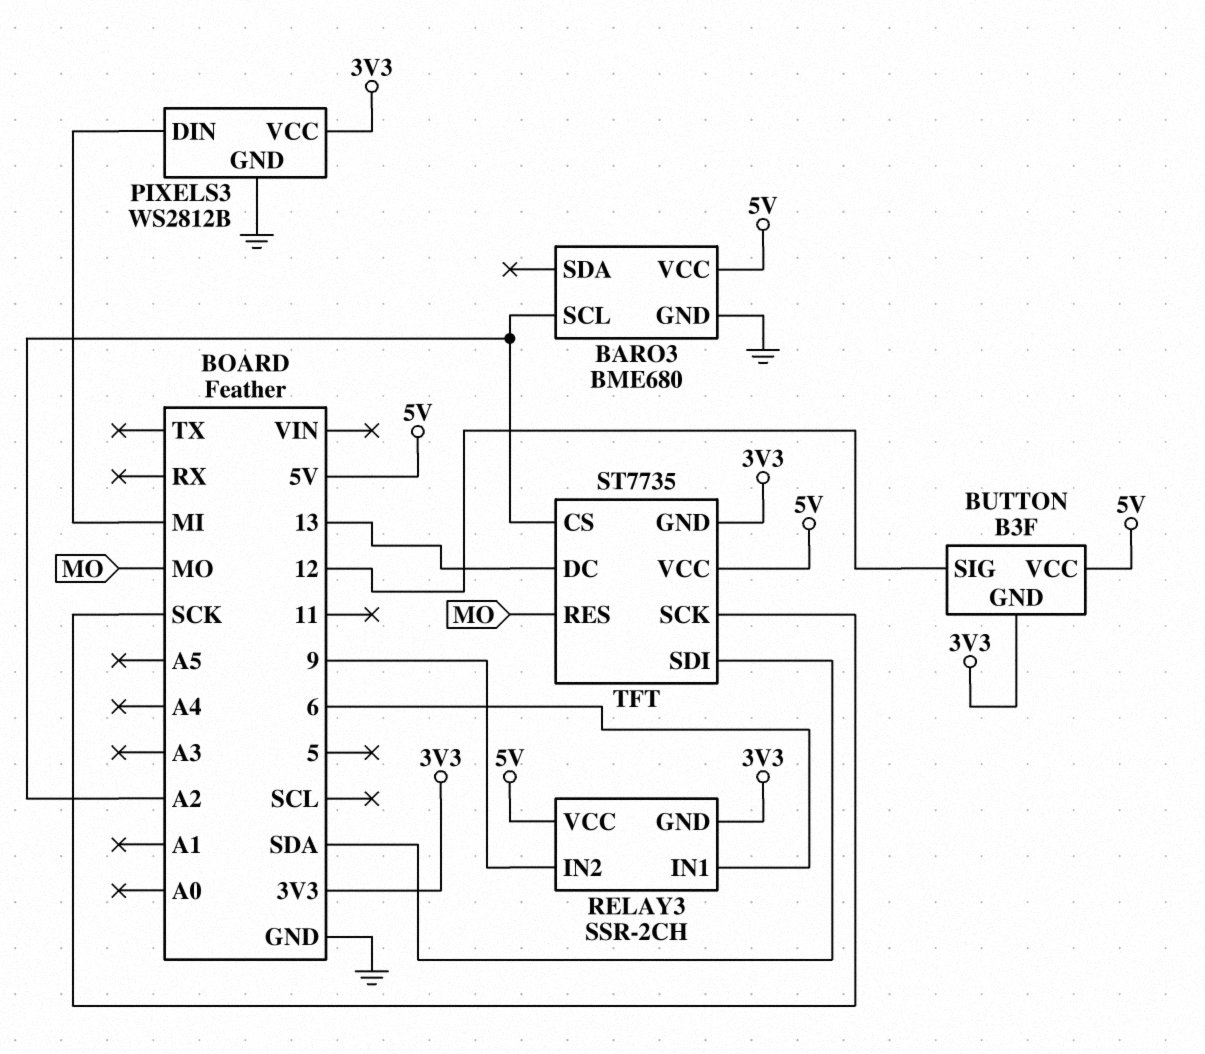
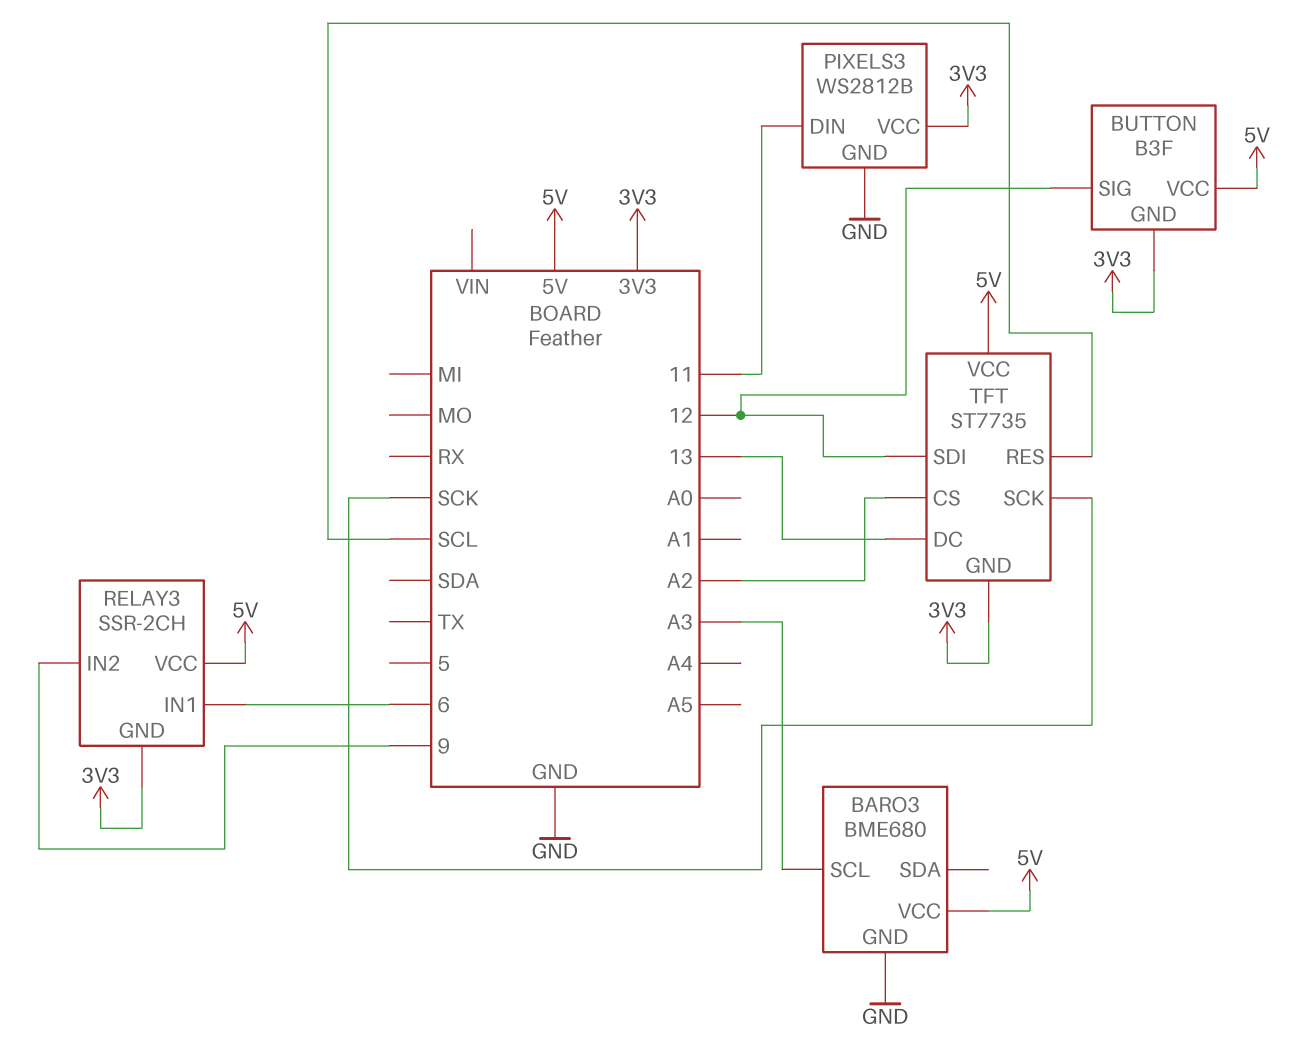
BARO3 pin SCL: A2 -> A3
PIXELS3 pin DIN: MI -> 11
TFT pin RES: MO -> SCL
TFT pin SDI: SDA -> 12

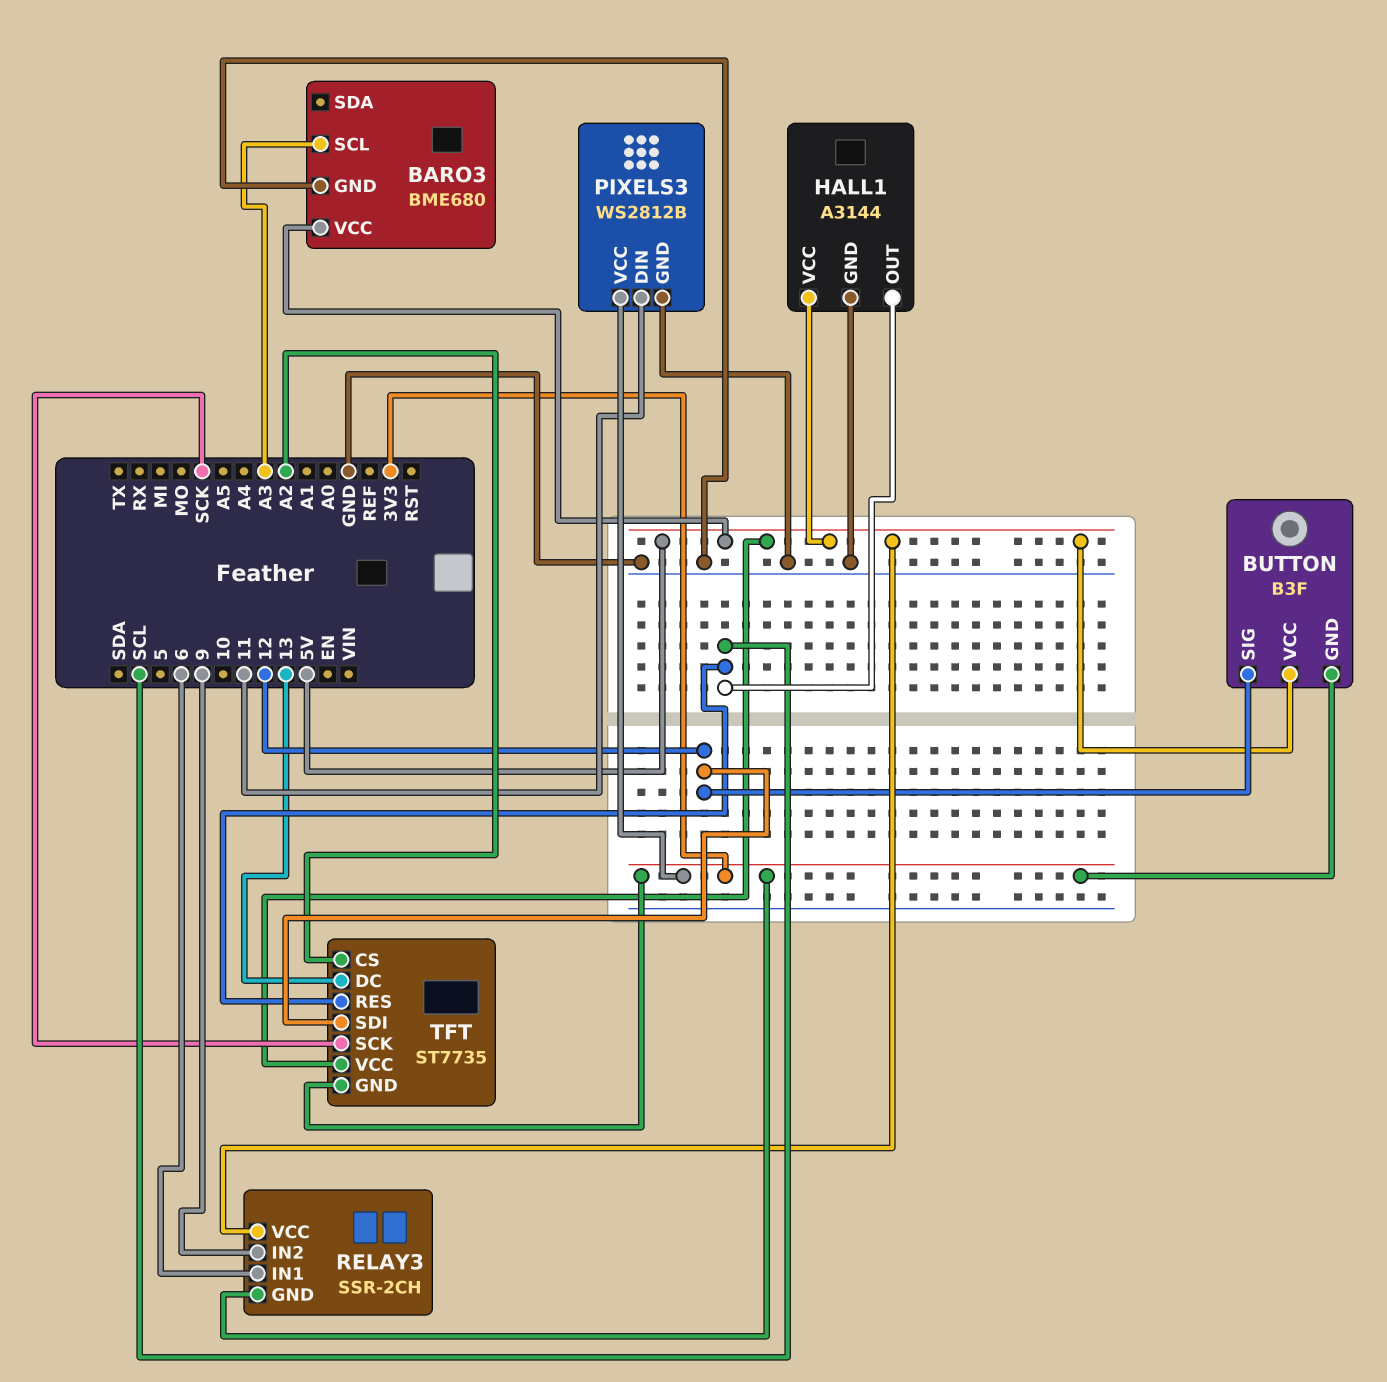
HALL1: none -> A3144
HALL1 pin GND: none -> GND
HALL1 pin OUT: none -> SCL
HALL1 pin VCC: none -> 5V

